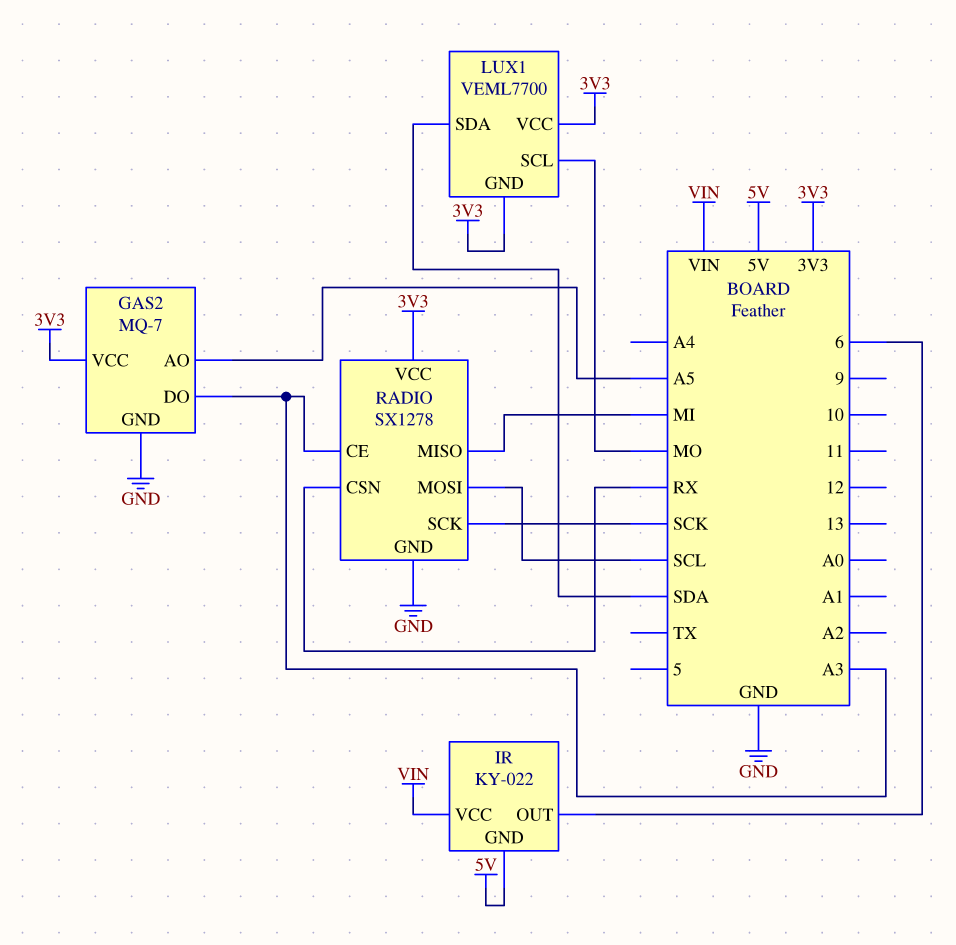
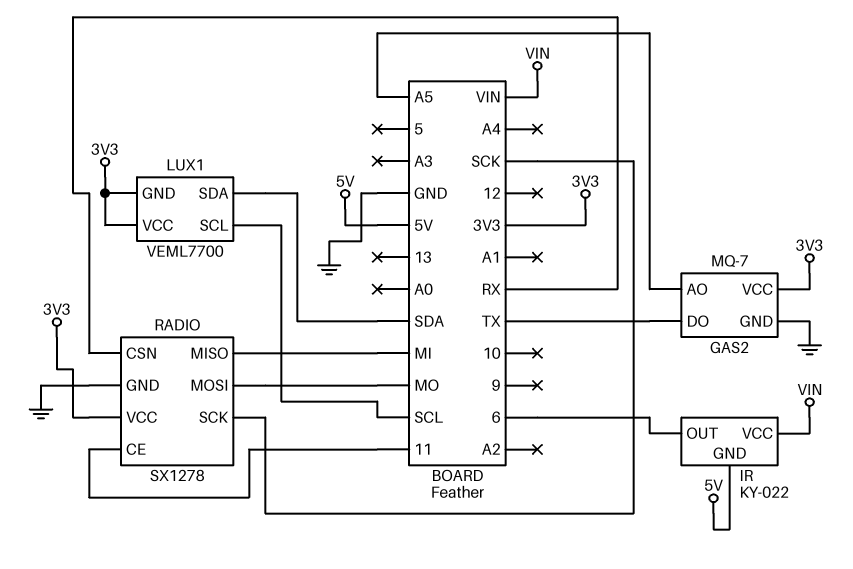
GAS2 pin DO: A3 -> TX
LUX1 pin SCL: MO -> SCL
RADIO pin CE: A3 -> 11
RADIO pin MOSI: SCL -> MO

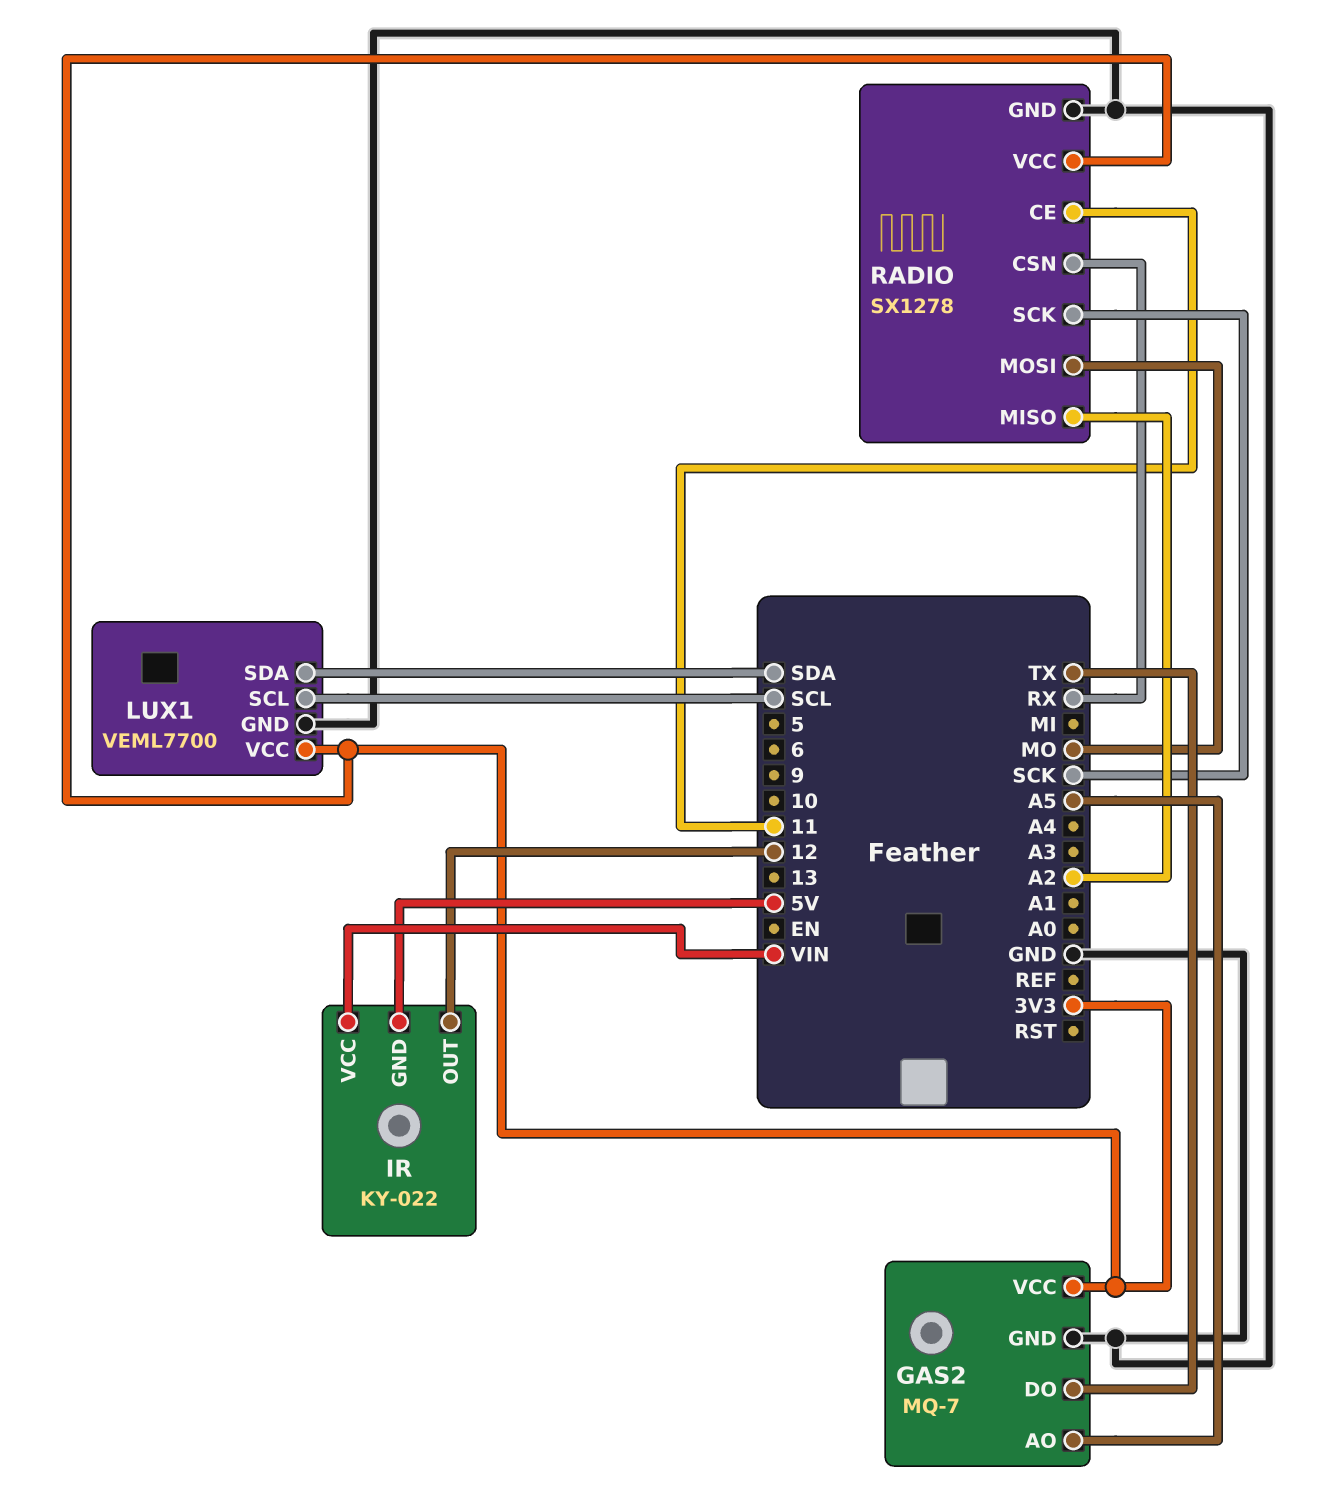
IR pin OUT: 6 -> 12
LUX1 pin GND: 3V3 -> GND
RADIO pin MISO: MI -> A2

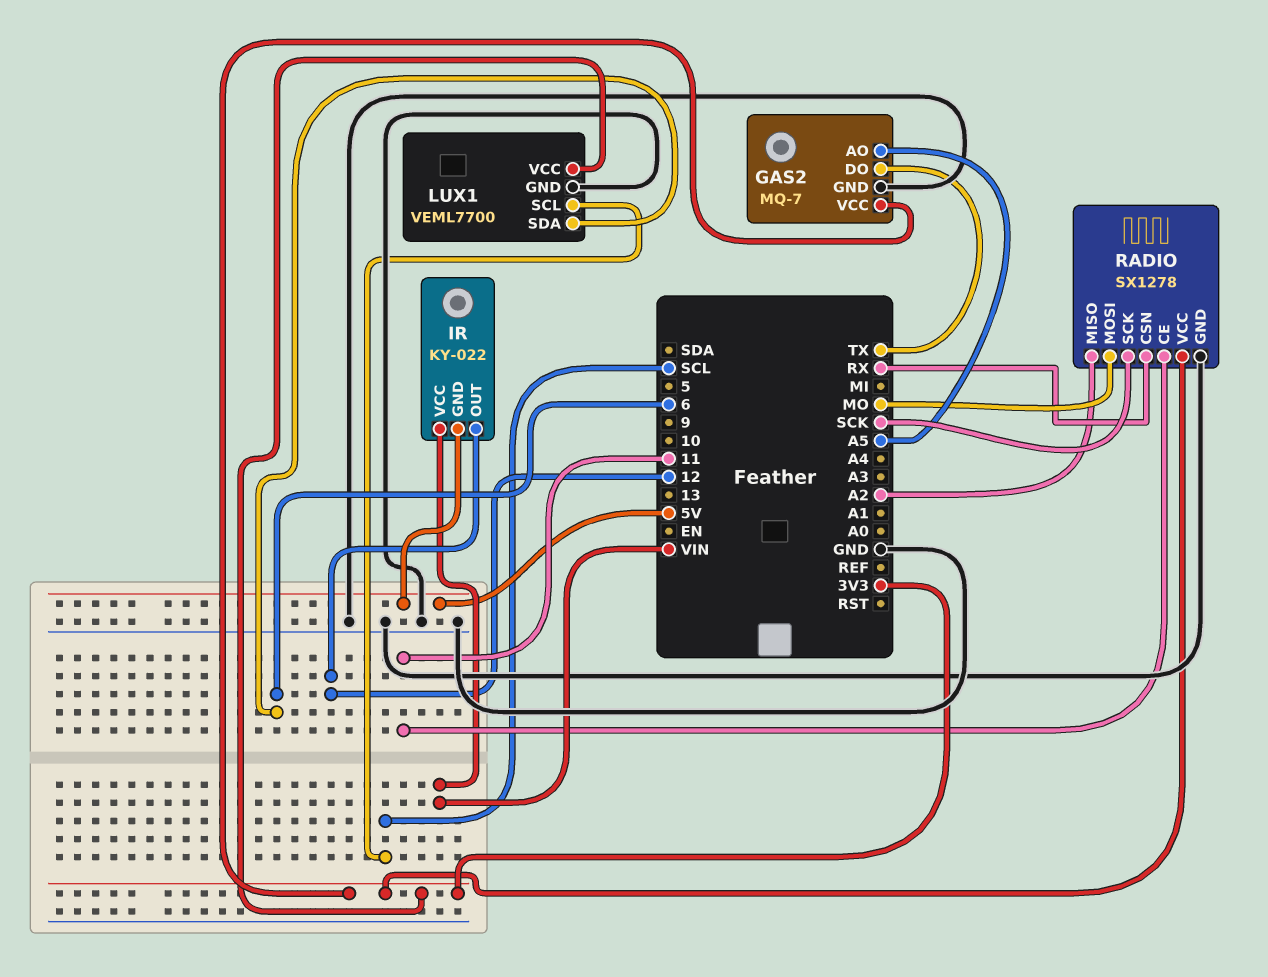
LUX1 pin SDA: SDA -> 6

